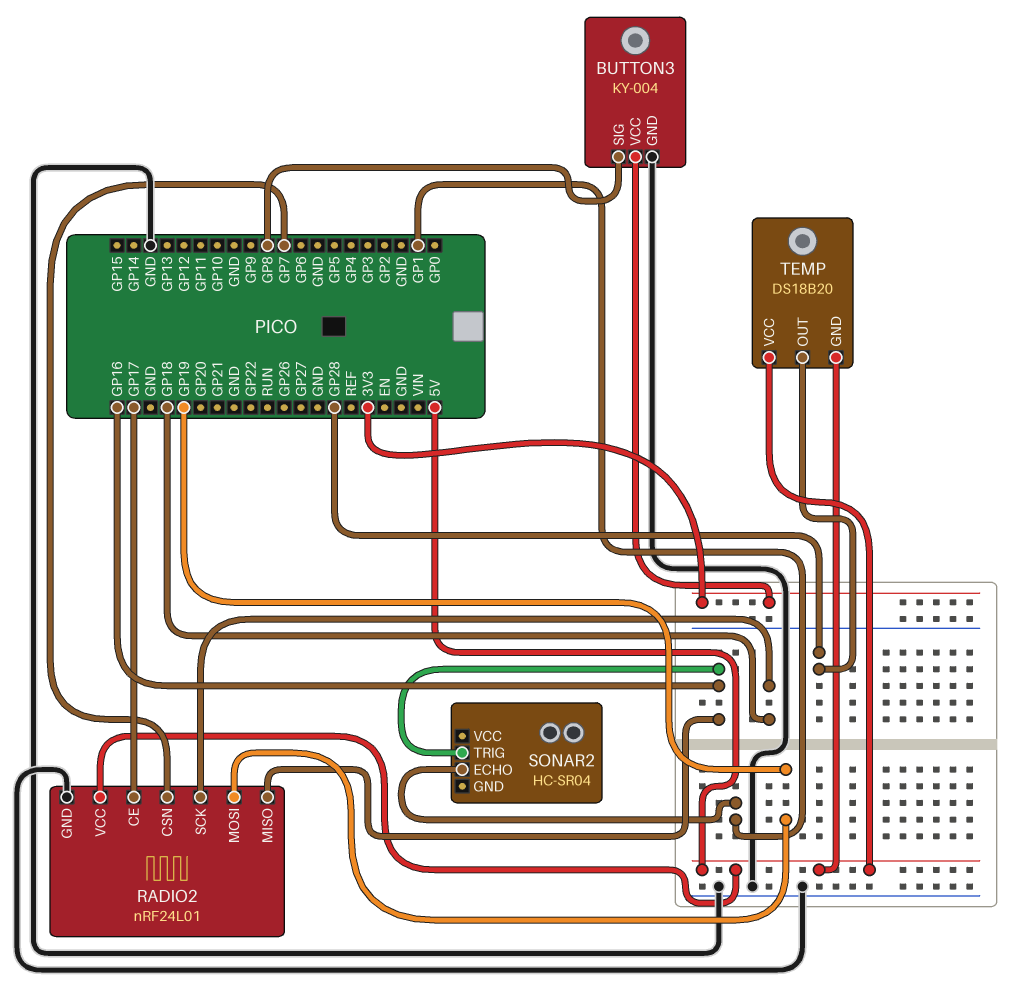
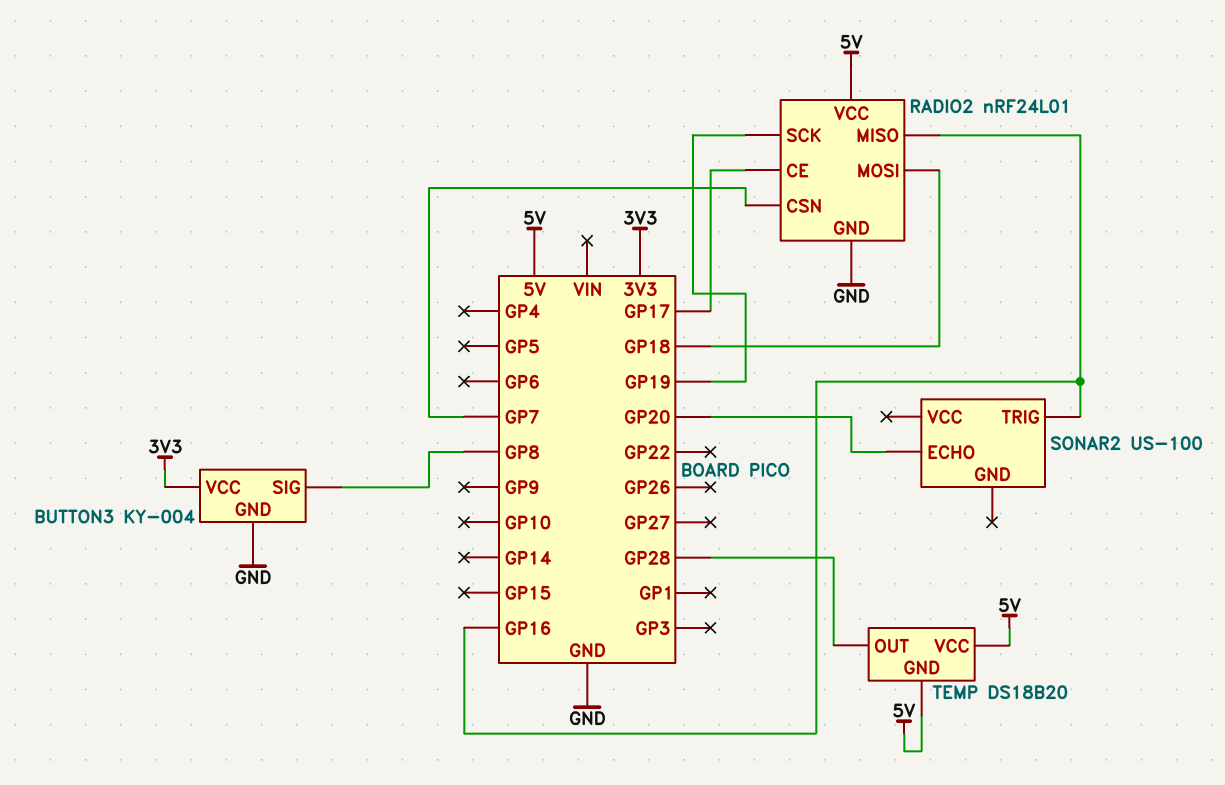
RADIO2 pin MOSI: GP19 -> GP18
RADIO2 pin SCK: GP18 -> GP19
SONAR2: HC-SR04 -> US-100
SONAR2 pin ECHO: GP1 -> GP20

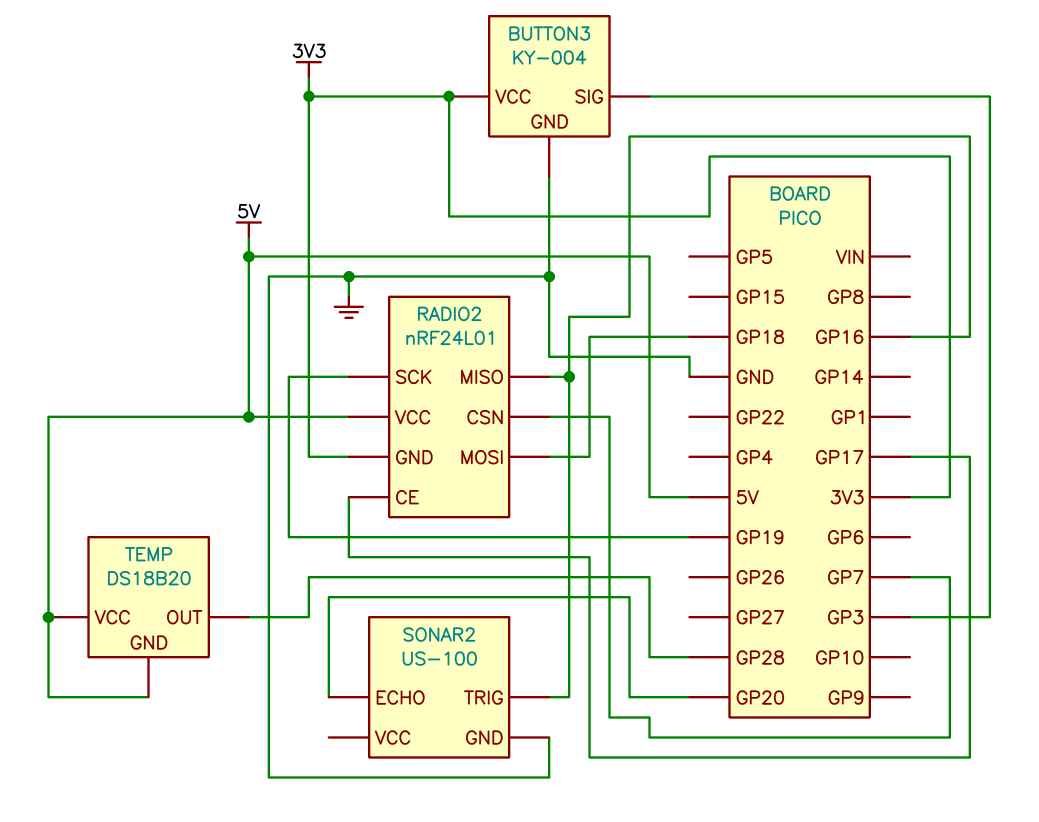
BUTTON3 pin SIG: GP8 -> GP3
RADIO2 pin GND: GND -> 3V3
SONAR2 pin GND: none -> GND

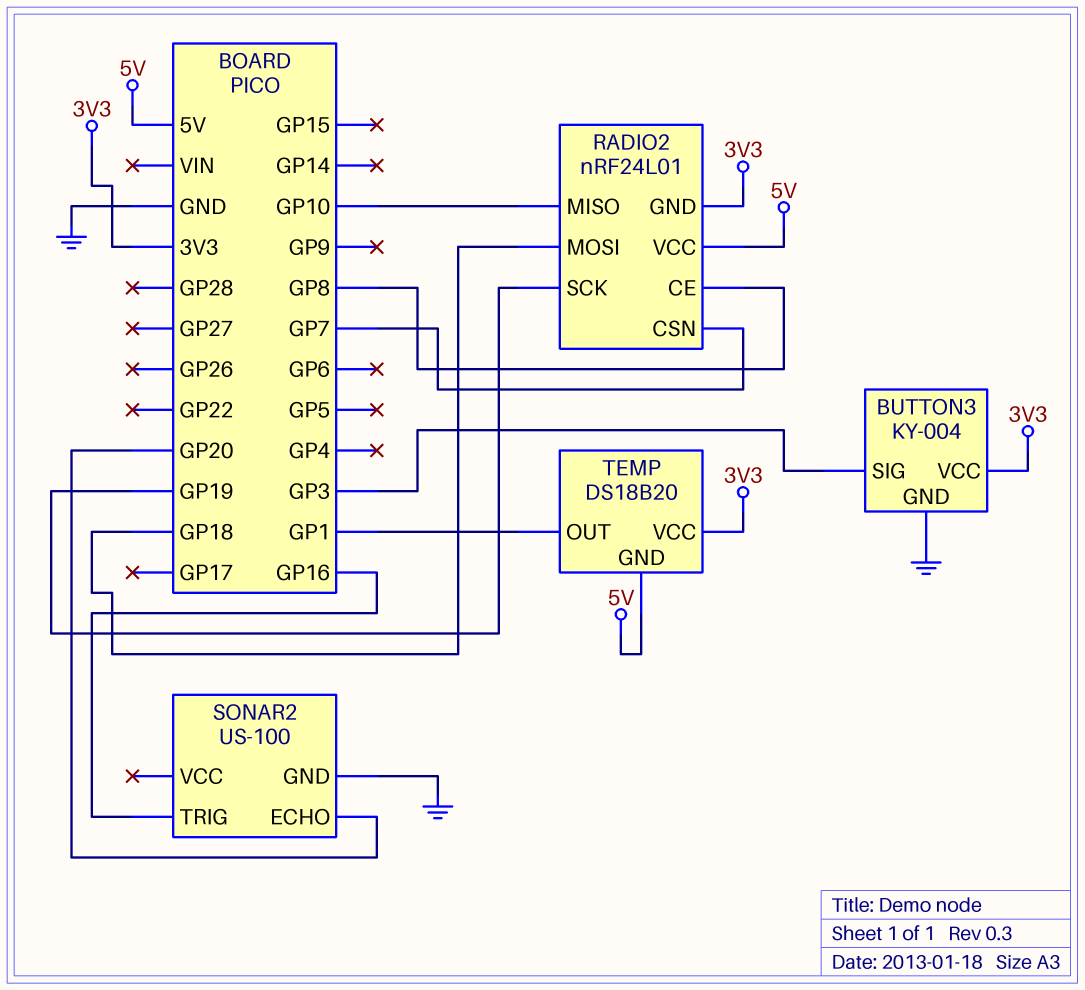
RADIO2 pin CE: GP17 -> GP8
RADIO2 pin MISO: GP16 -> GP10
TEMP pin OUT: GP28 -> GP1
TEMP pin VCC: 5V -> 3V3

